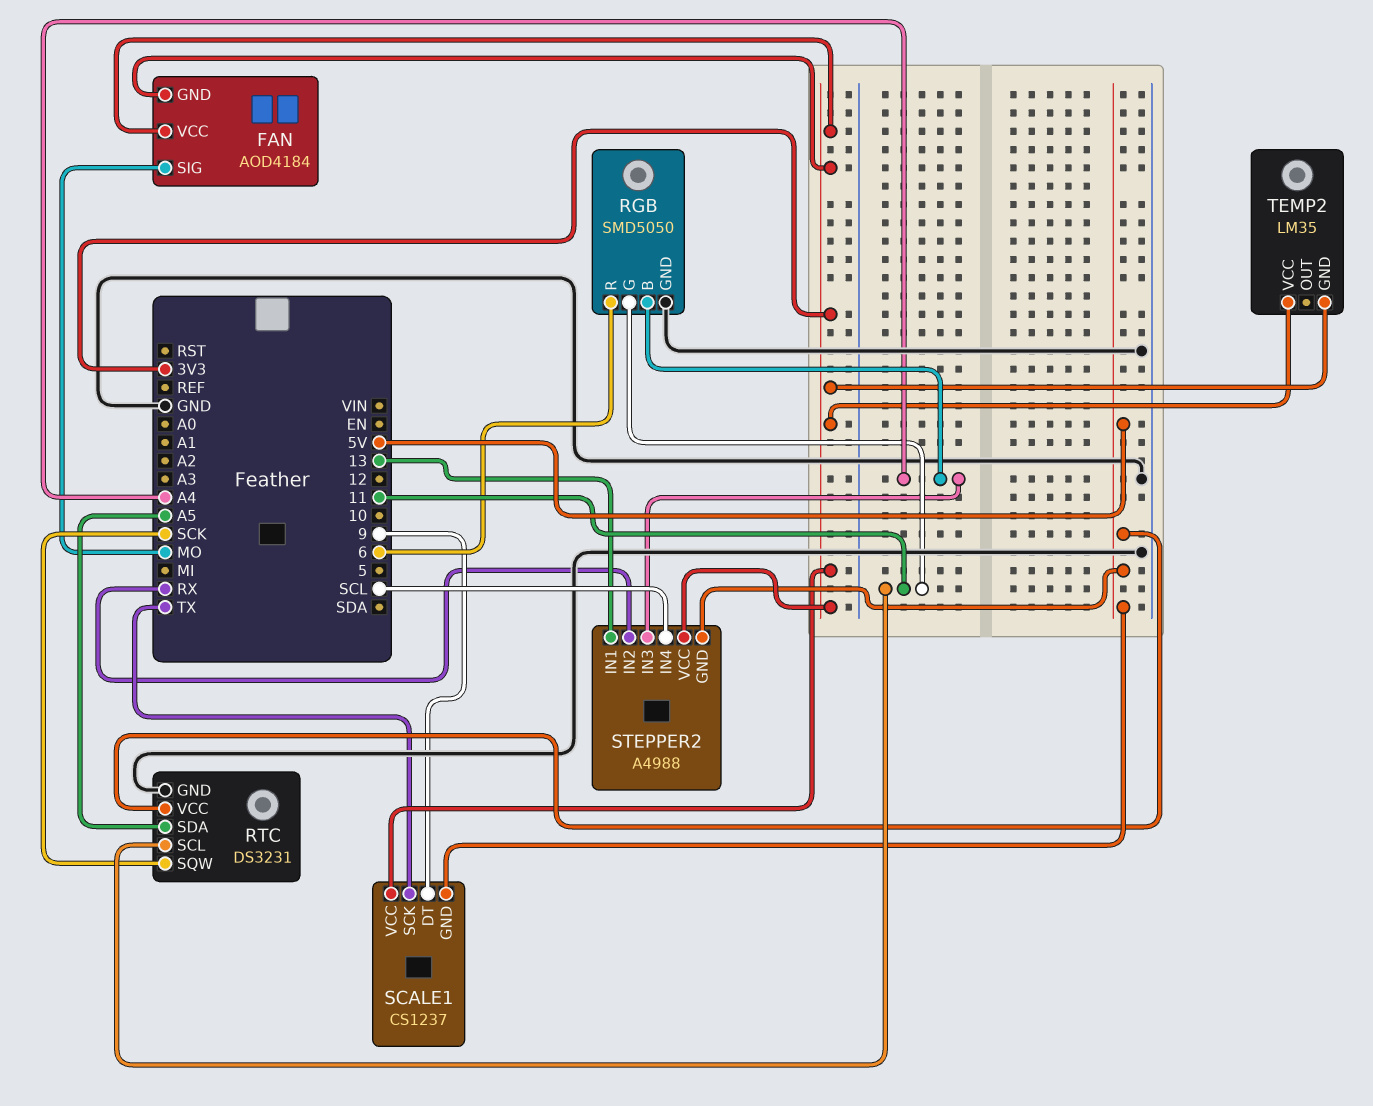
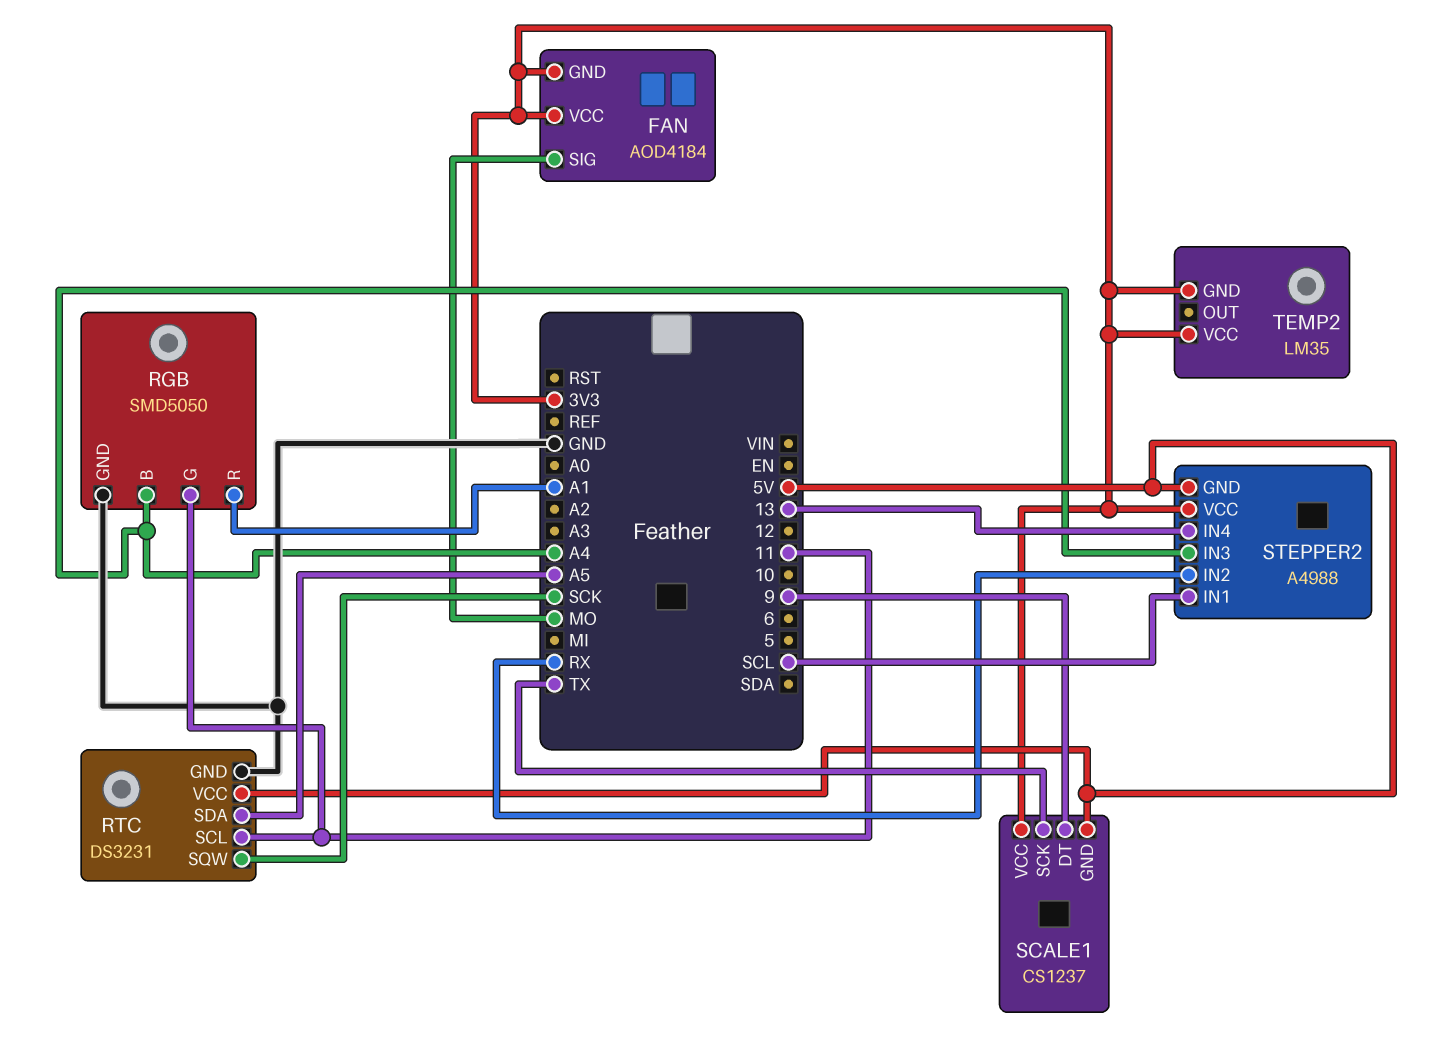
RGB pin R: 6 -> A1
STEPPER2 pin IN1: 13 -> SCL
STEPPER2 pin IN4: SCL -> 13

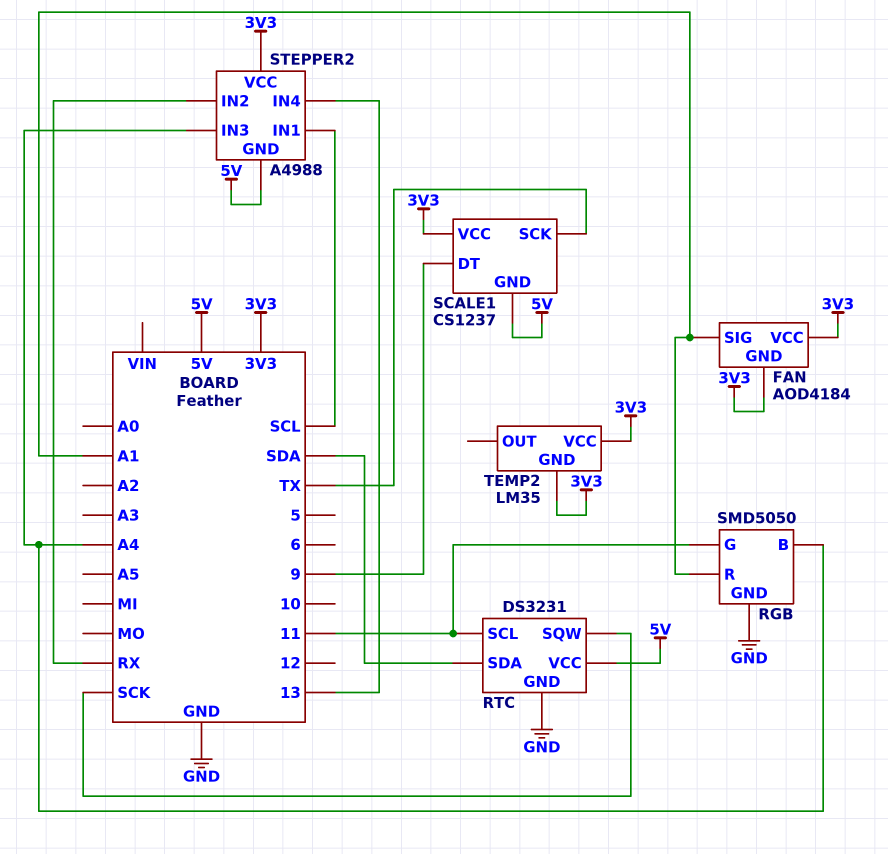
FAN pin SIG: MO -> A1
RTC pin SDA: A5 -> SDA

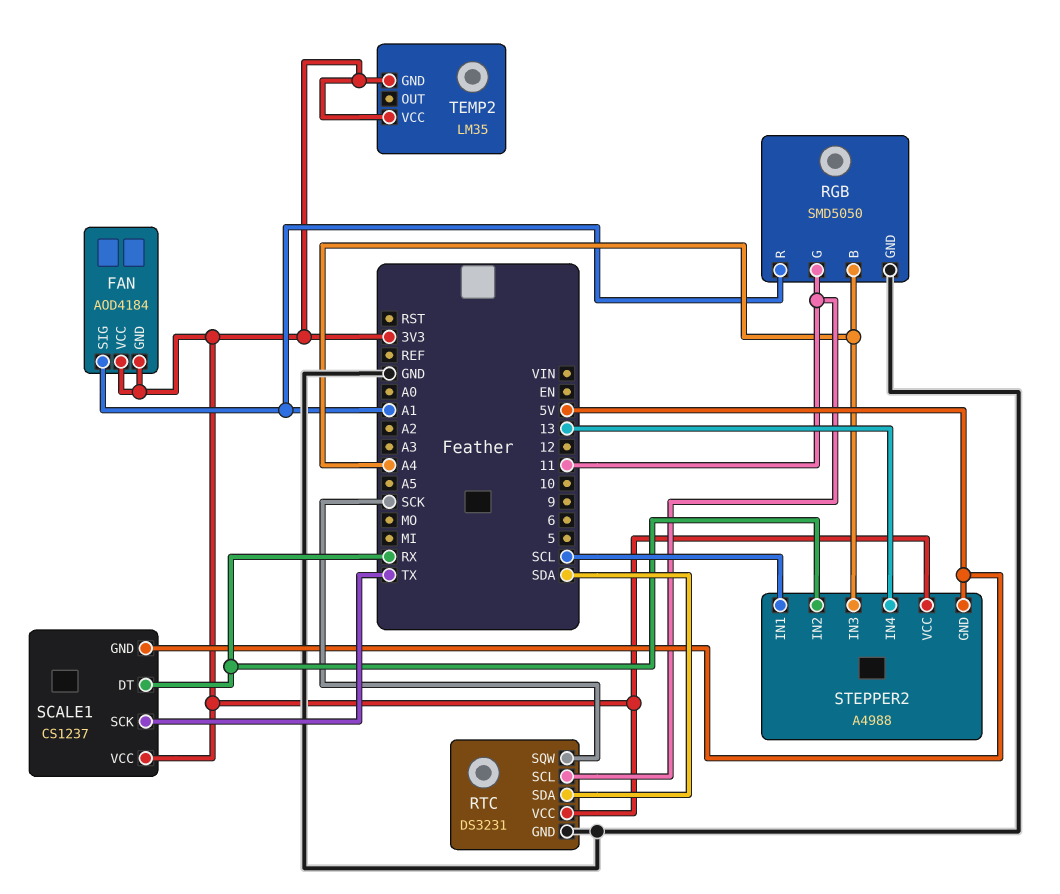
RTC pin VCC: 5V -> 3V3
SCALE1 pin DT: 9 -> RX

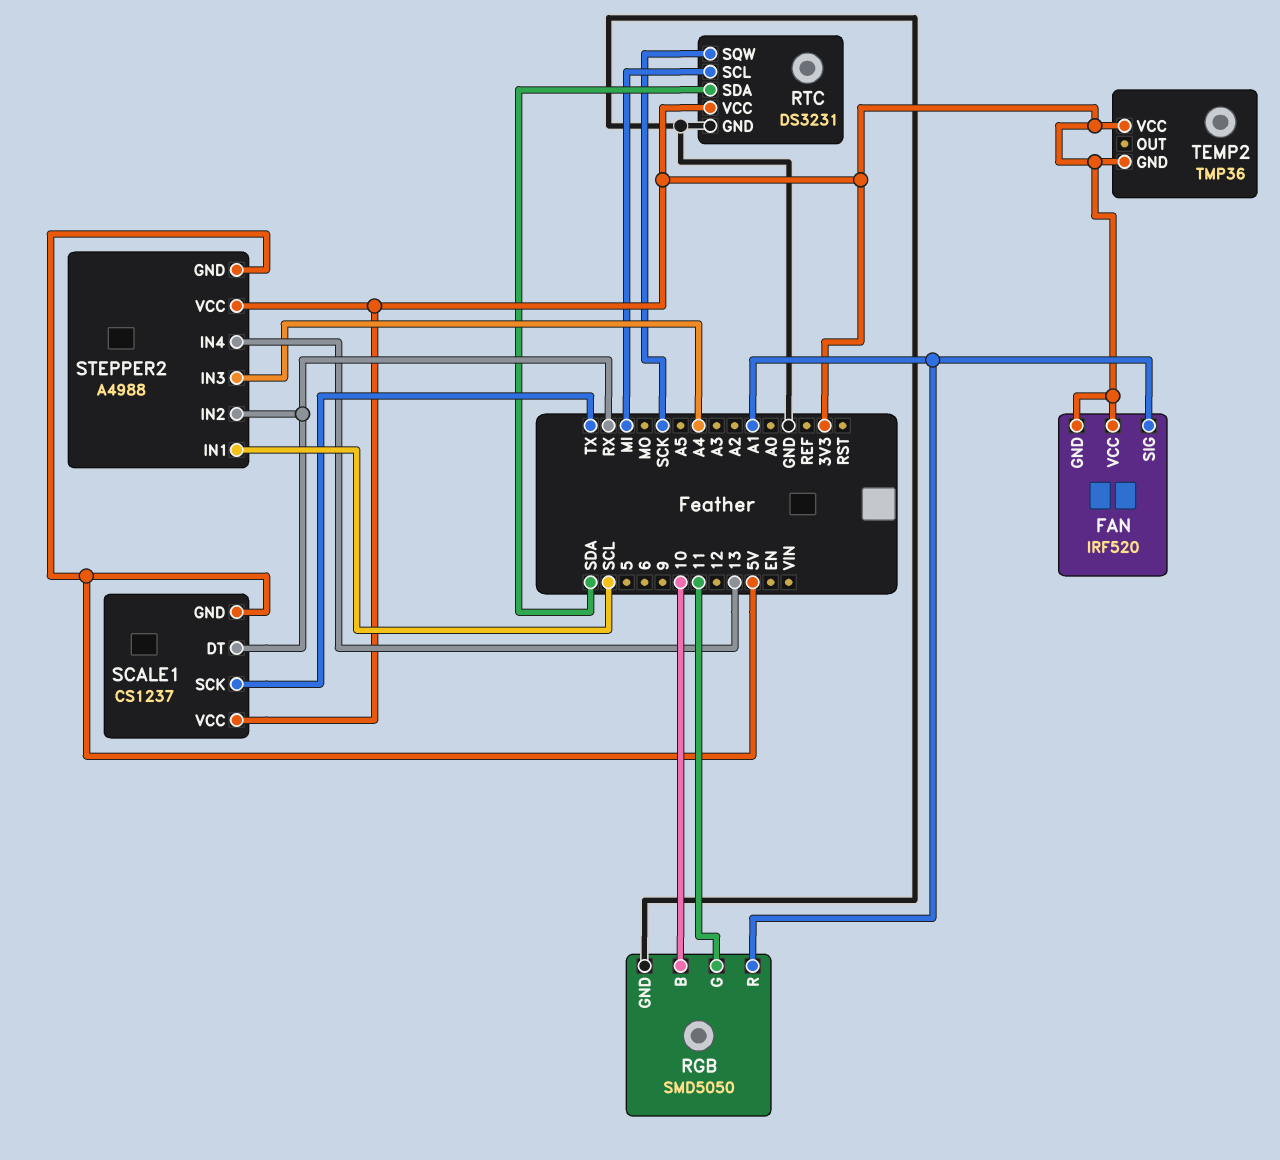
FAN: AOD4184 -> IRF520
RGB pin B: A4 -> 10
RTC pin SCL: 11 -> MI
TEMP2: LM35 -> TMP36

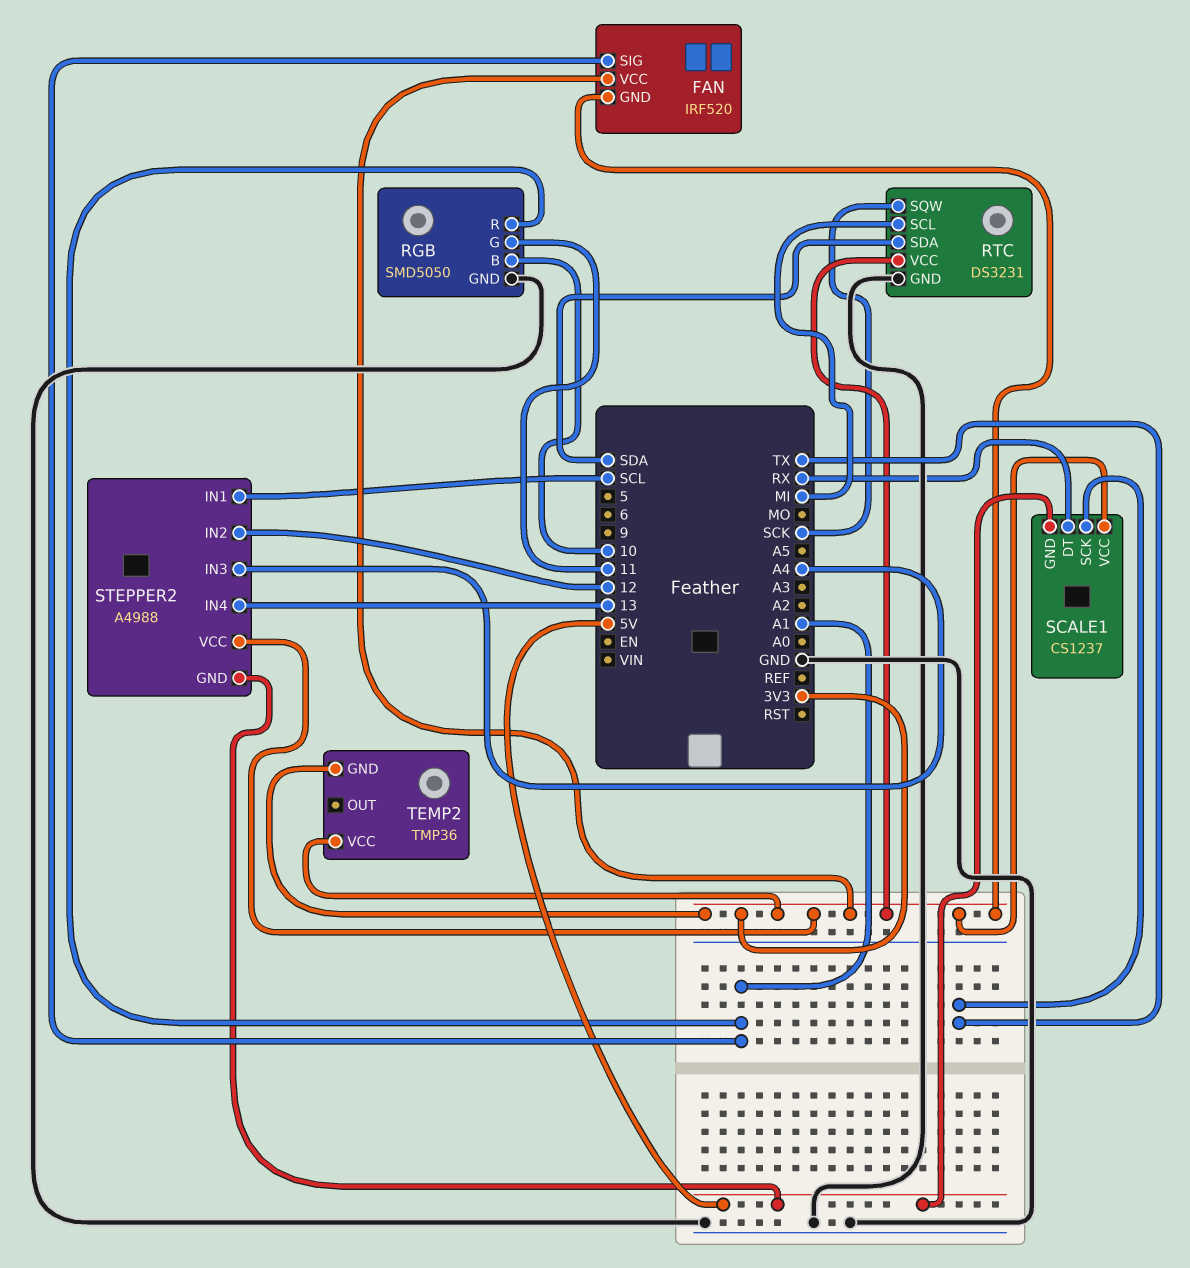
STEPPER2 pin IN2: RX -> 12

